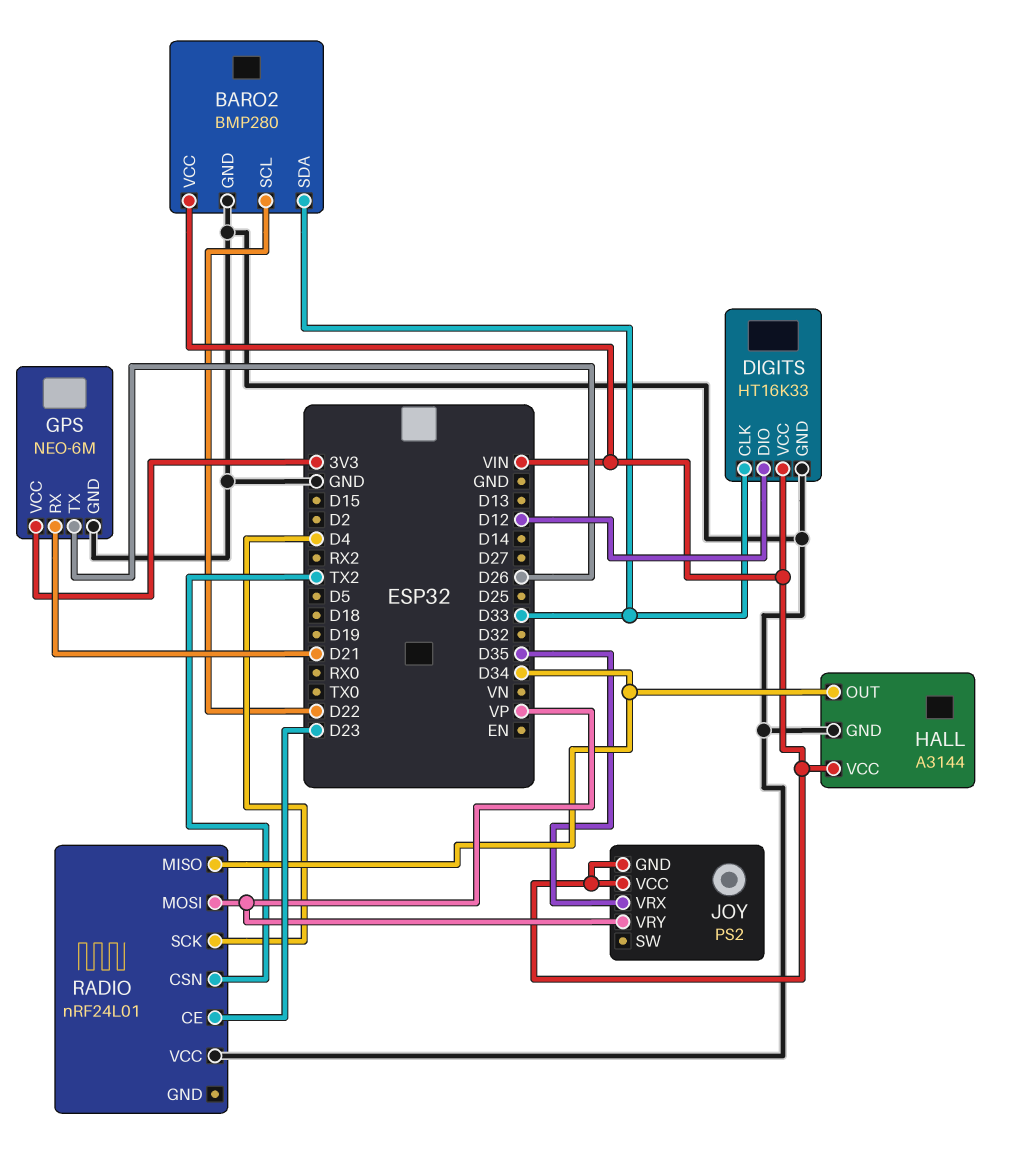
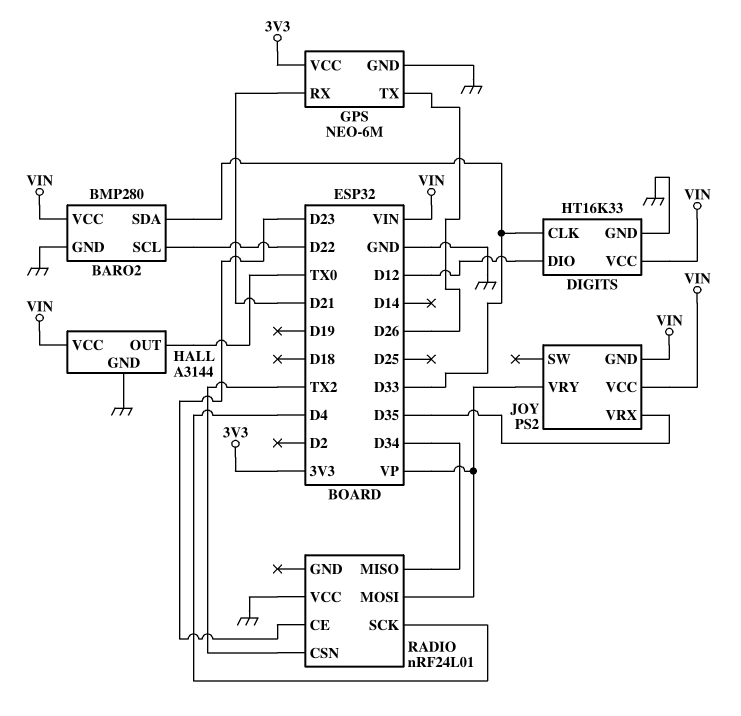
HALL pin OUT: D34 -> TX0

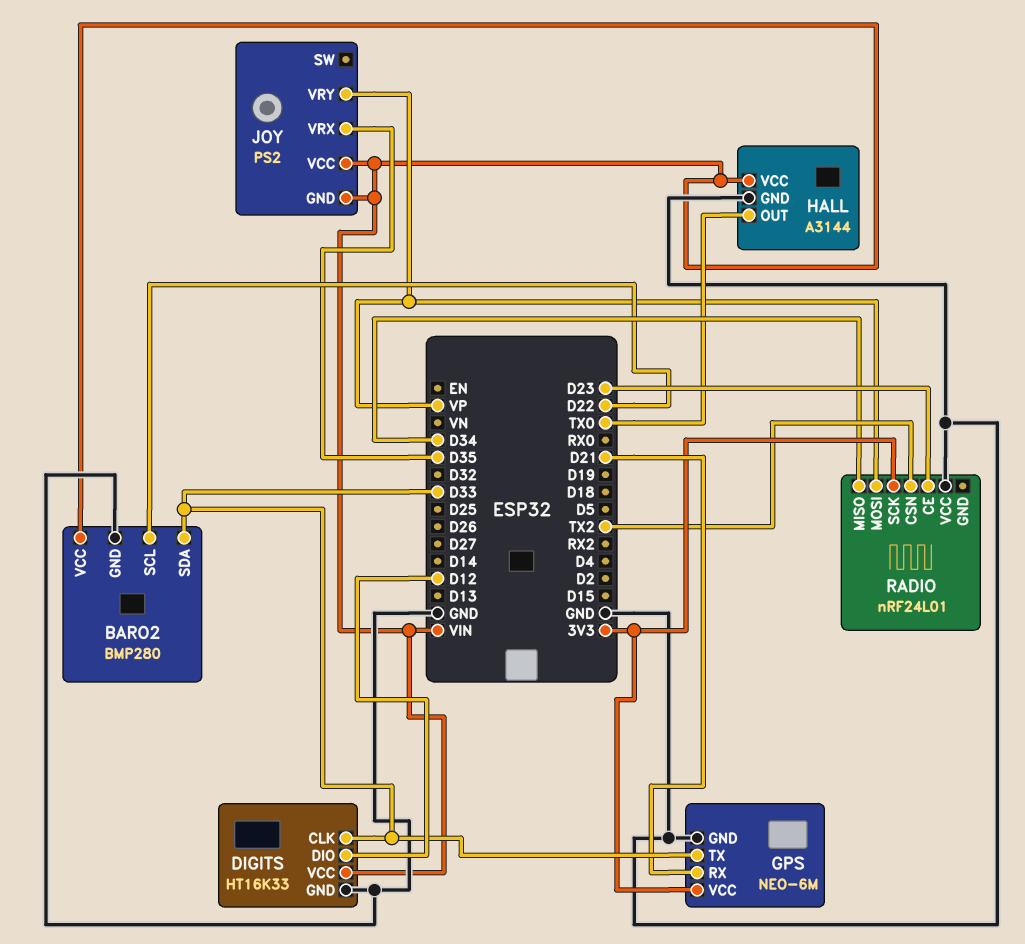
GPS pin TX: D26 -> D33
RADIO pin SCK: D4 -> 3V3

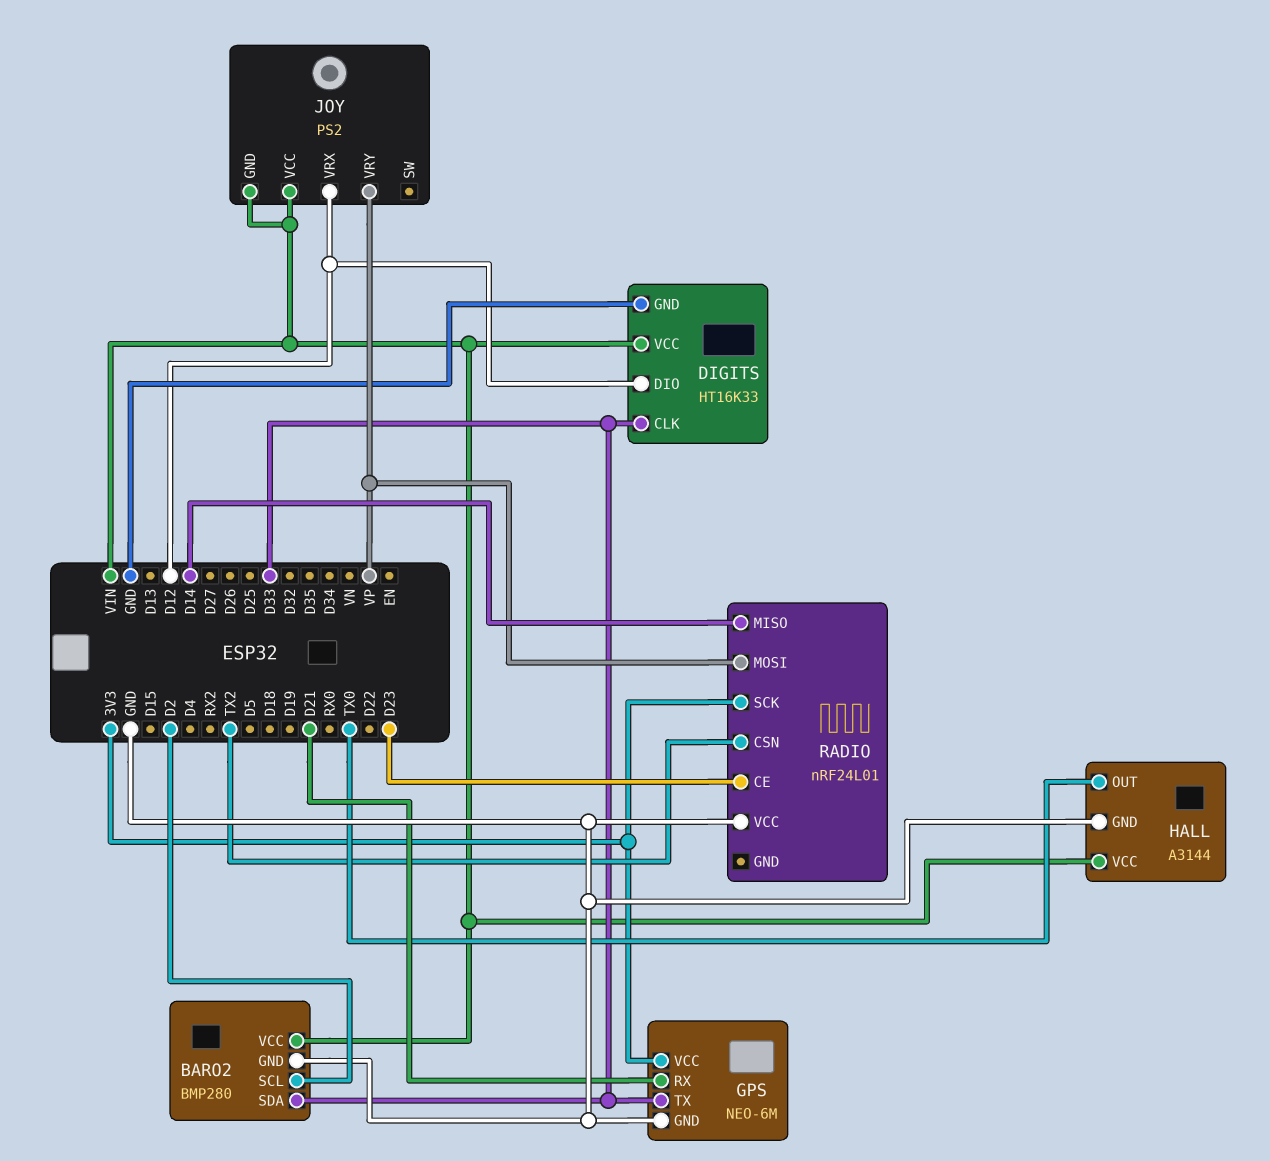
BARO2 pin SCL: D22 -> D2
JOY pin VRX: D35 -> D12
RADIO pin MISO: D34 -> D14

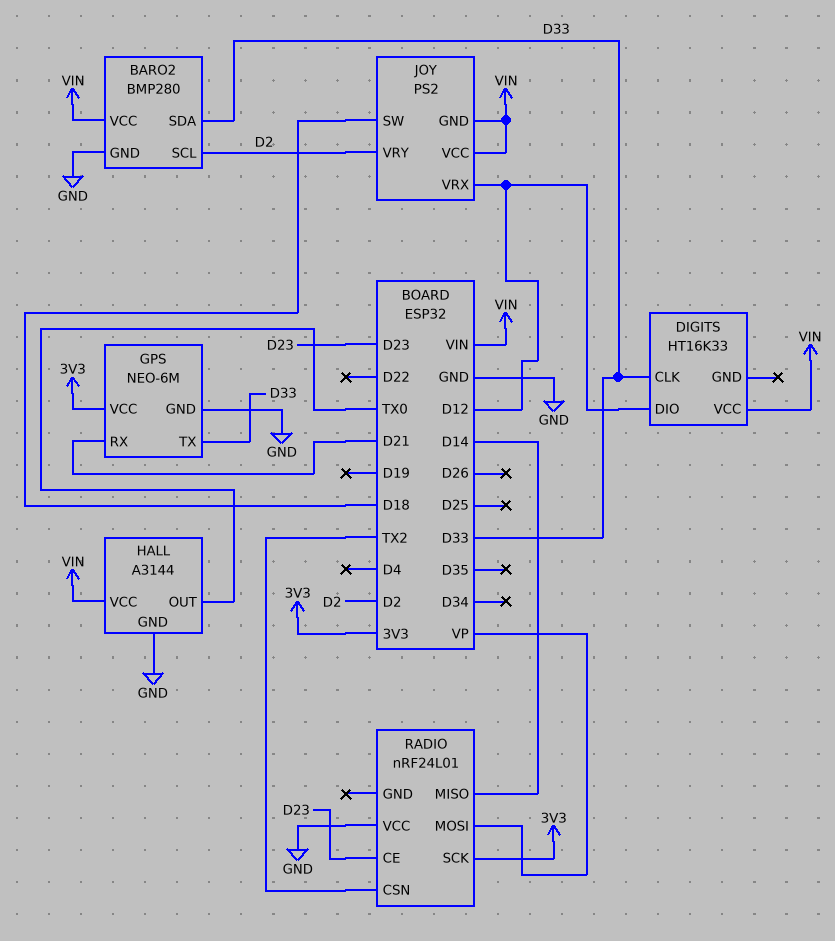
DIGITS pin GND: GND -> none
JOY pin SW: none -> D18
JOY pin VRY: VP -> D2

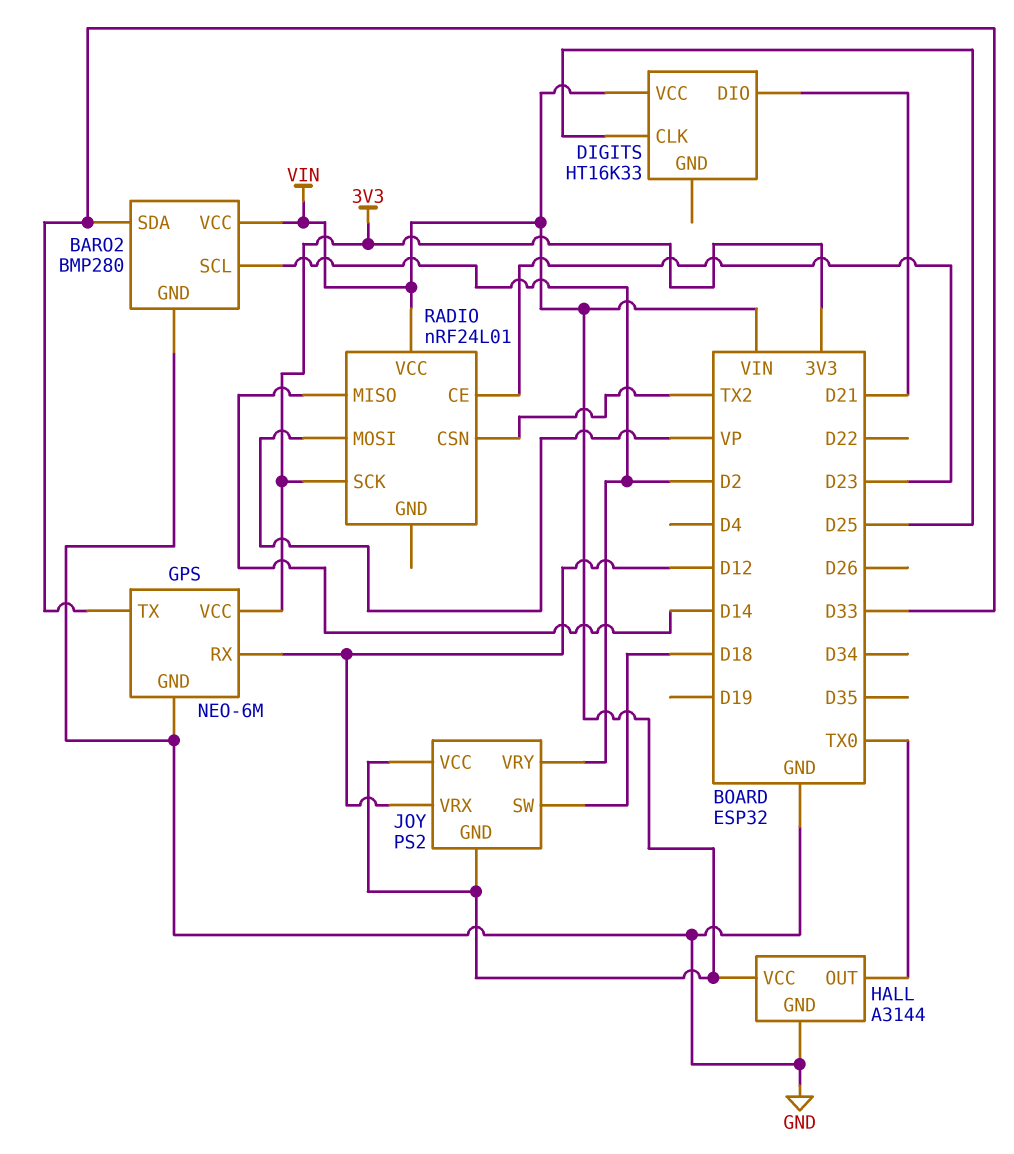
DIGITS pin CLK: D33 -> D25
DIGITS pin DIO: D12 -> D21
GPS pin RX: D21 -> D12
RADIO pin VCC: GND -> VIN

